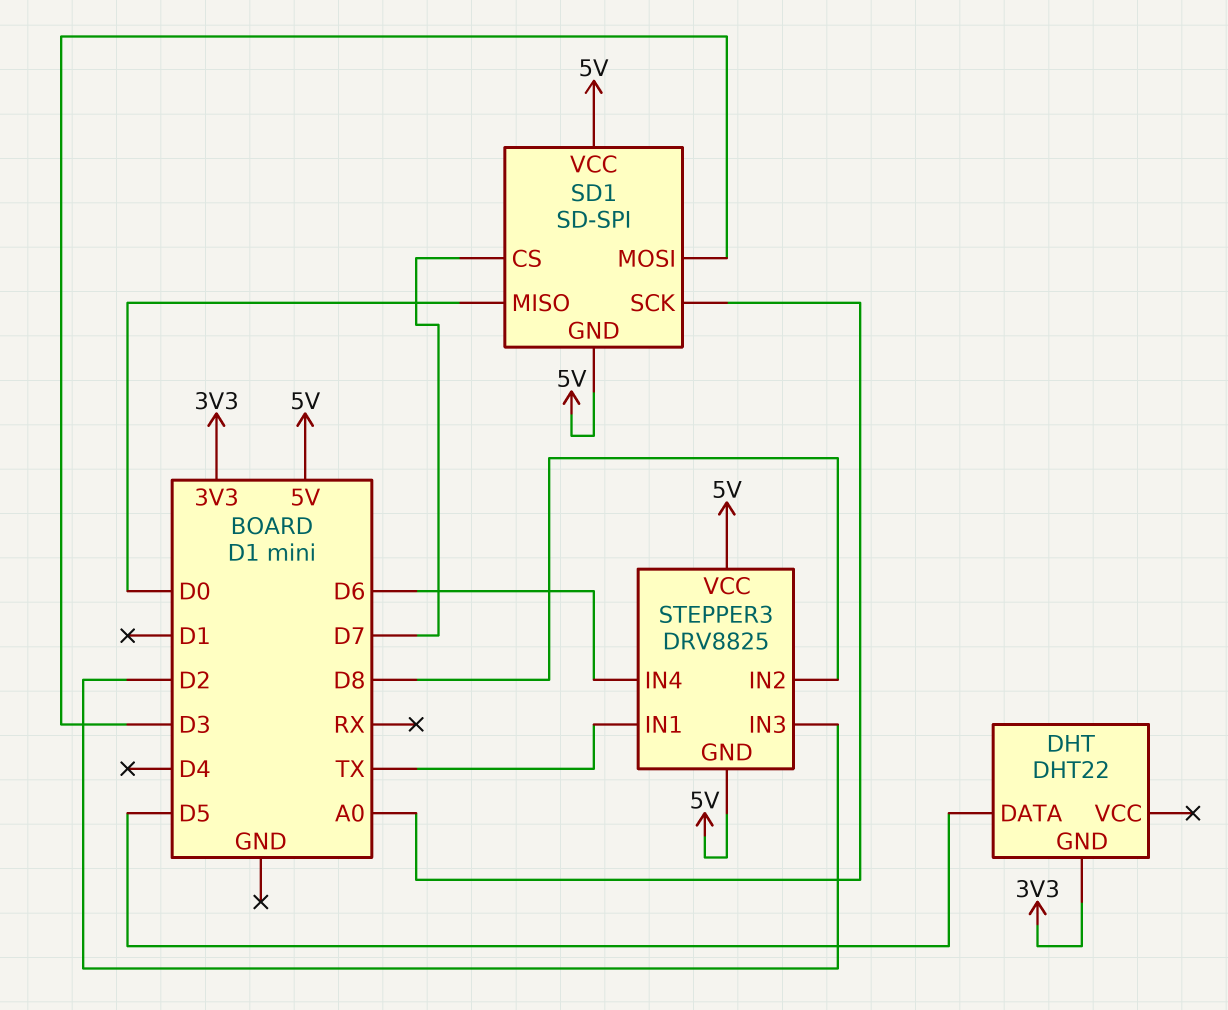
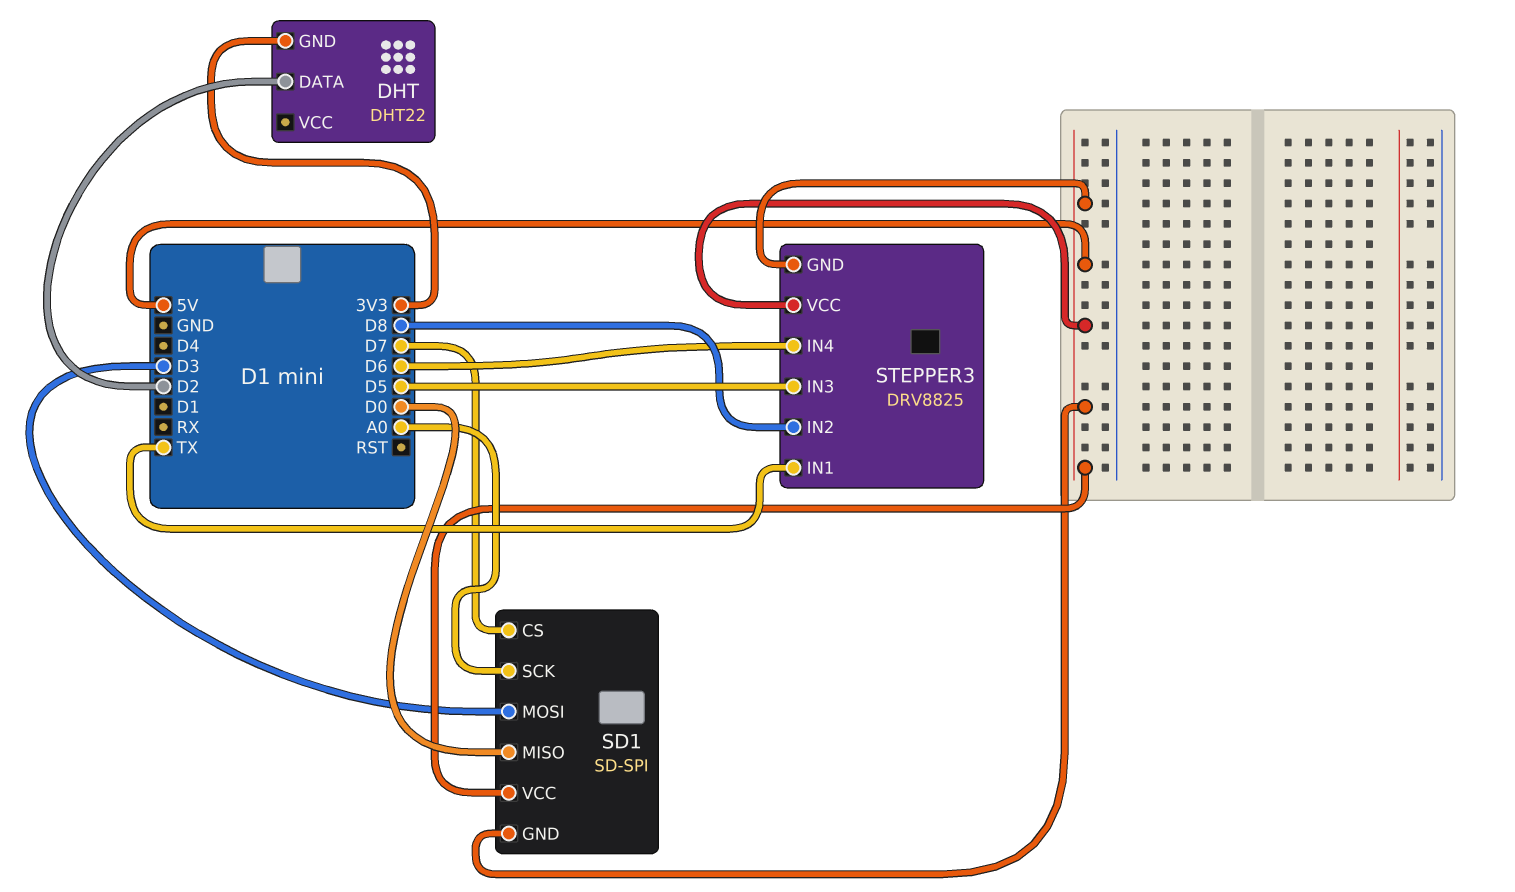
DHT pin DATA: D5 -> D2
STEPPER3 pin IN3: D2 -> D5

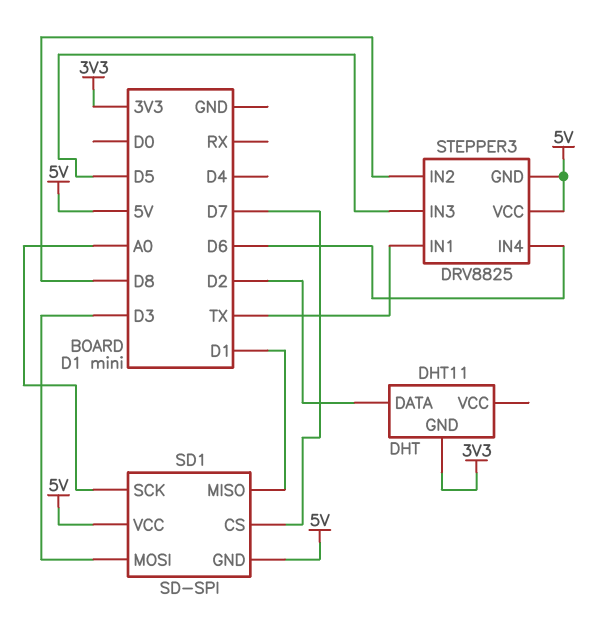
DHT: DHT22 -> DHT11
SD1 pin MISO: D0 -> D1

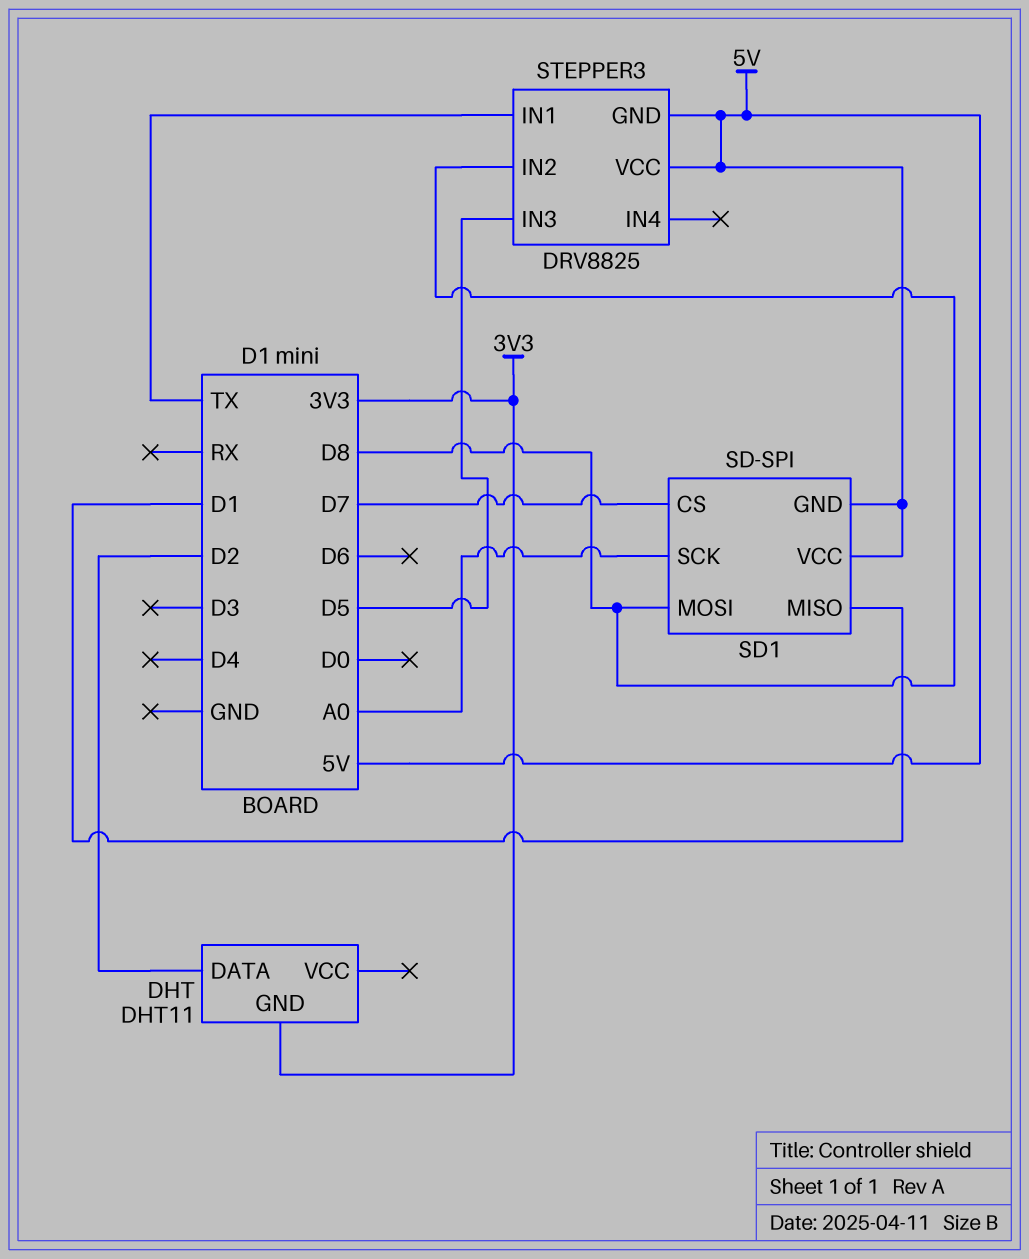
SD1 pin MOSI: D3 -> D8
STEPPER3 pin IN4: D6 -> none

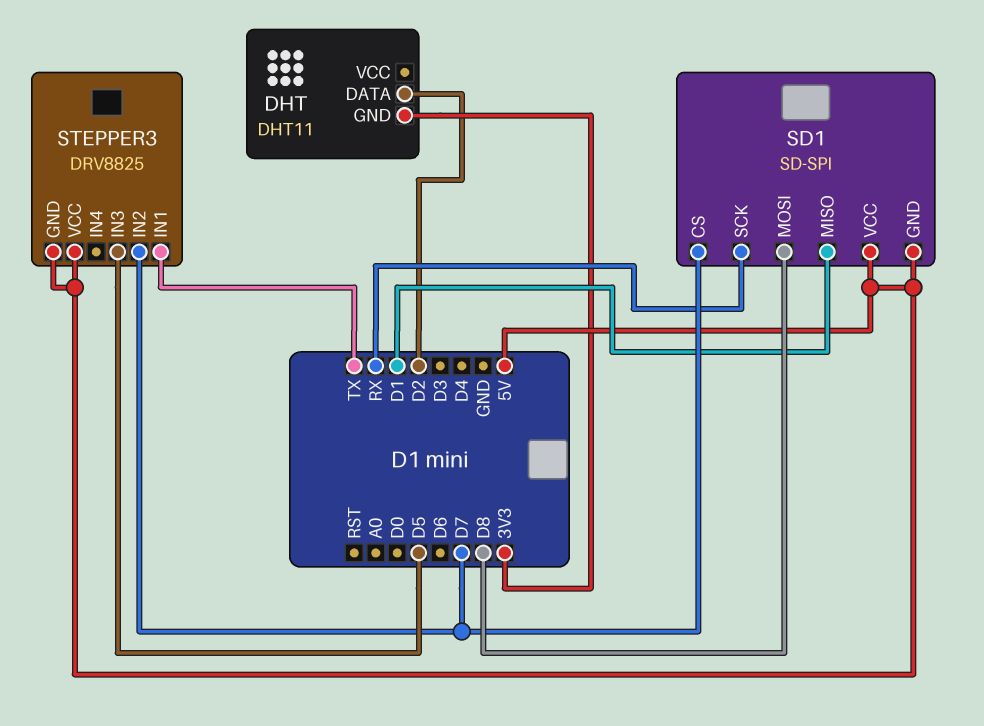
SD1 pin SCK: A0 -> RX
STEPPER3 pin IN2: D8 -> D7

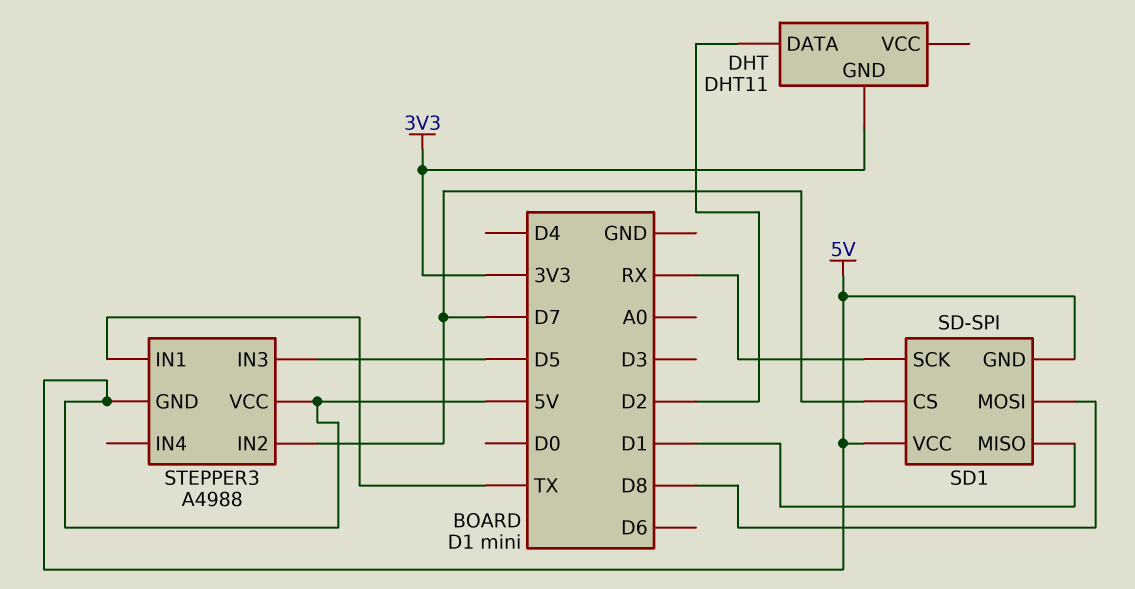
STEPPER3: DRV8825 -> A4988

